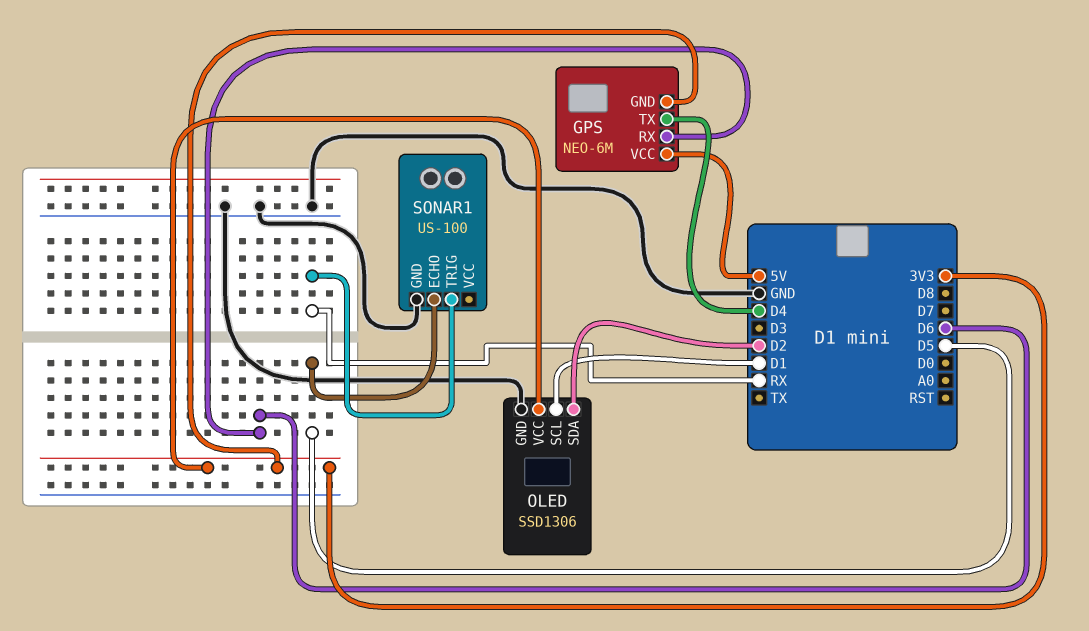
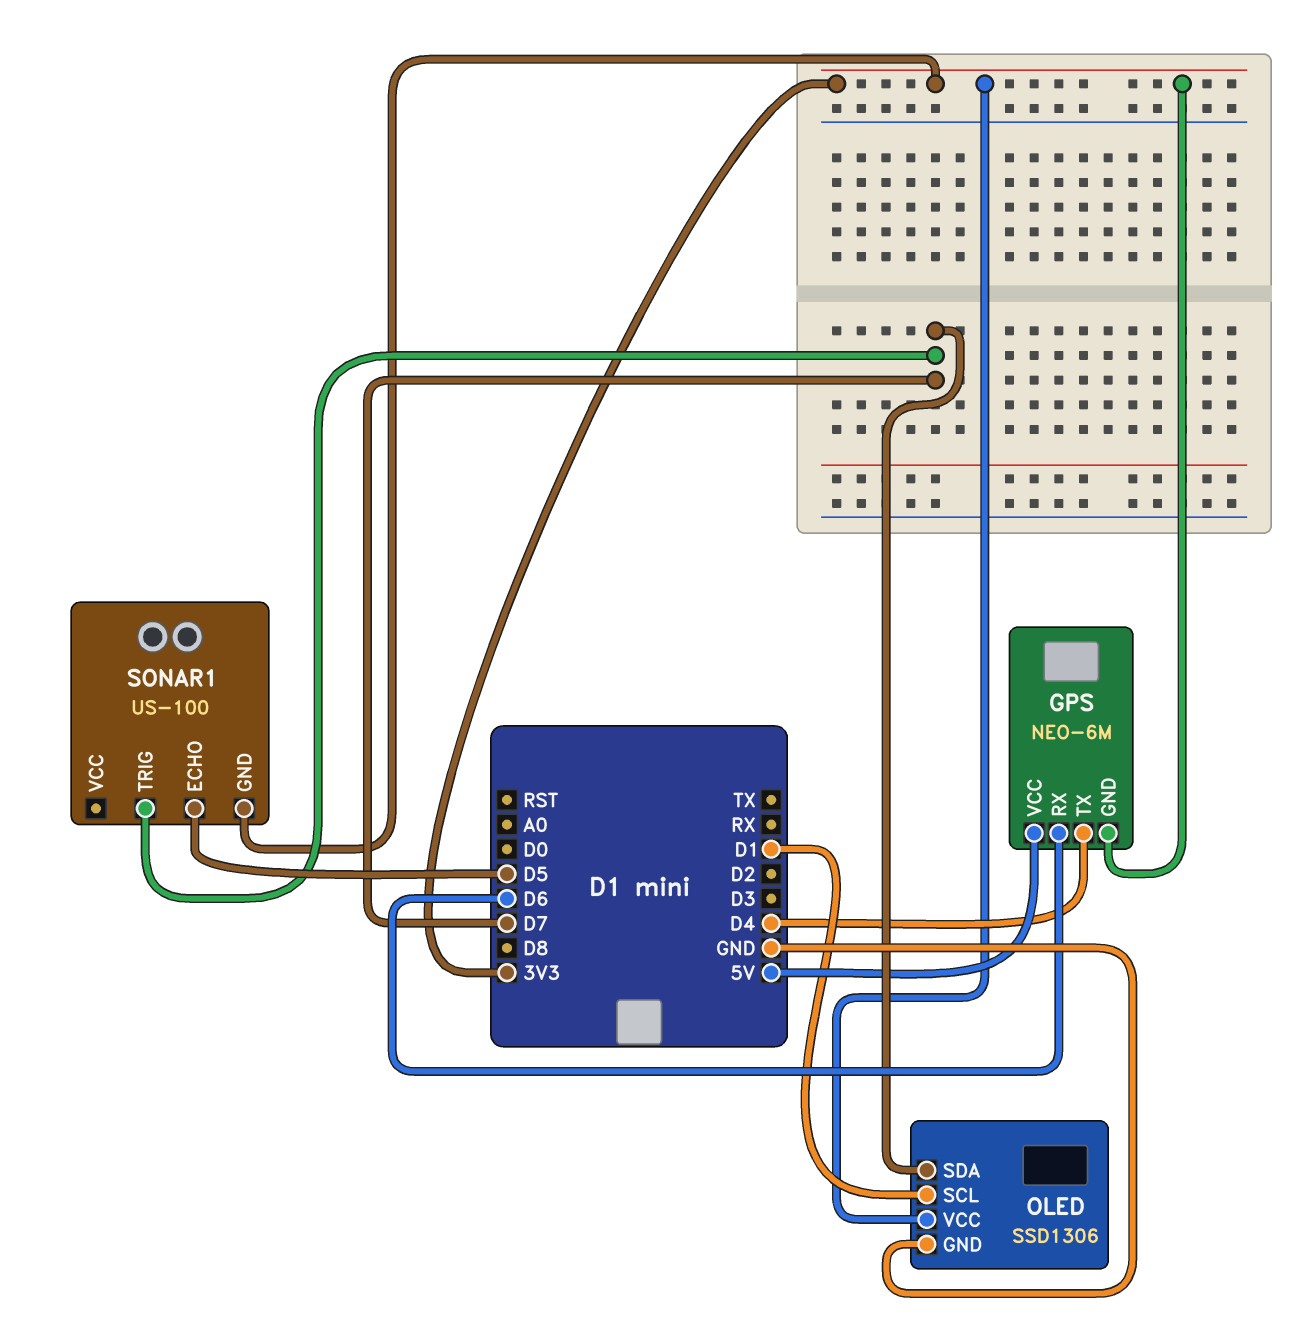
OLED pin SDA: D2 -> D7
SONAR1 pin GND: GND -> 3V3
SONAR1 pin TRIG: RX -> D7

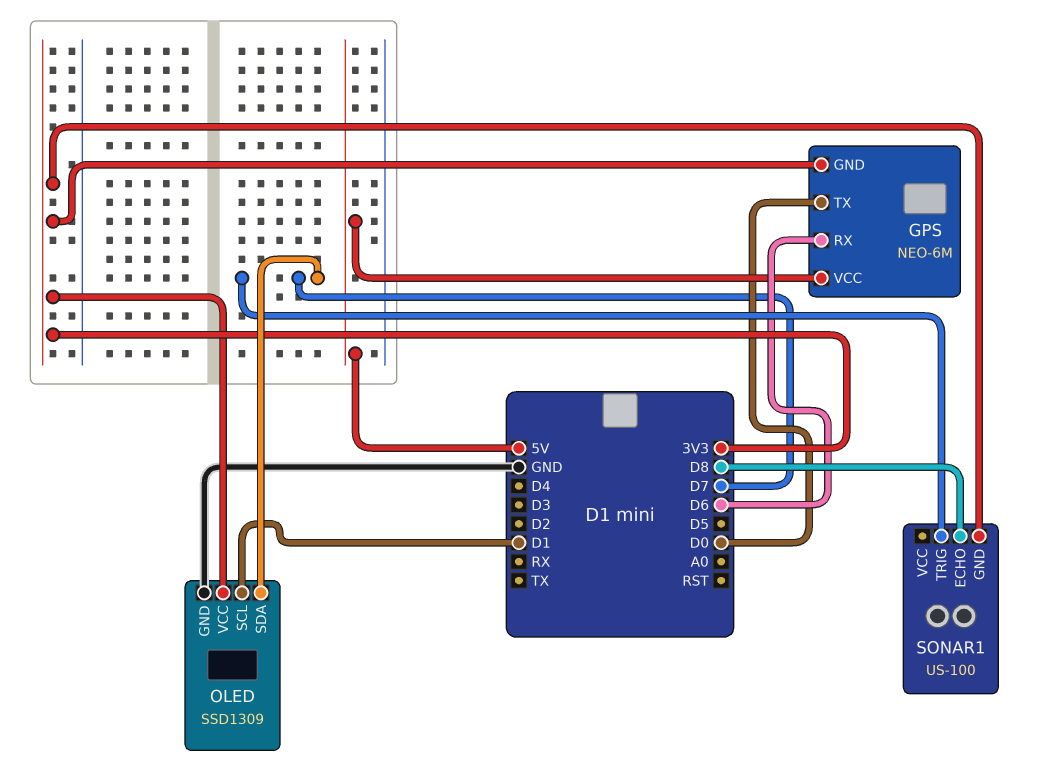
GPS pin TX: D4 -> D0
OLED: SSD1306 -> SSD1309
SONAR1 pin ECHO: D5 -> D8

